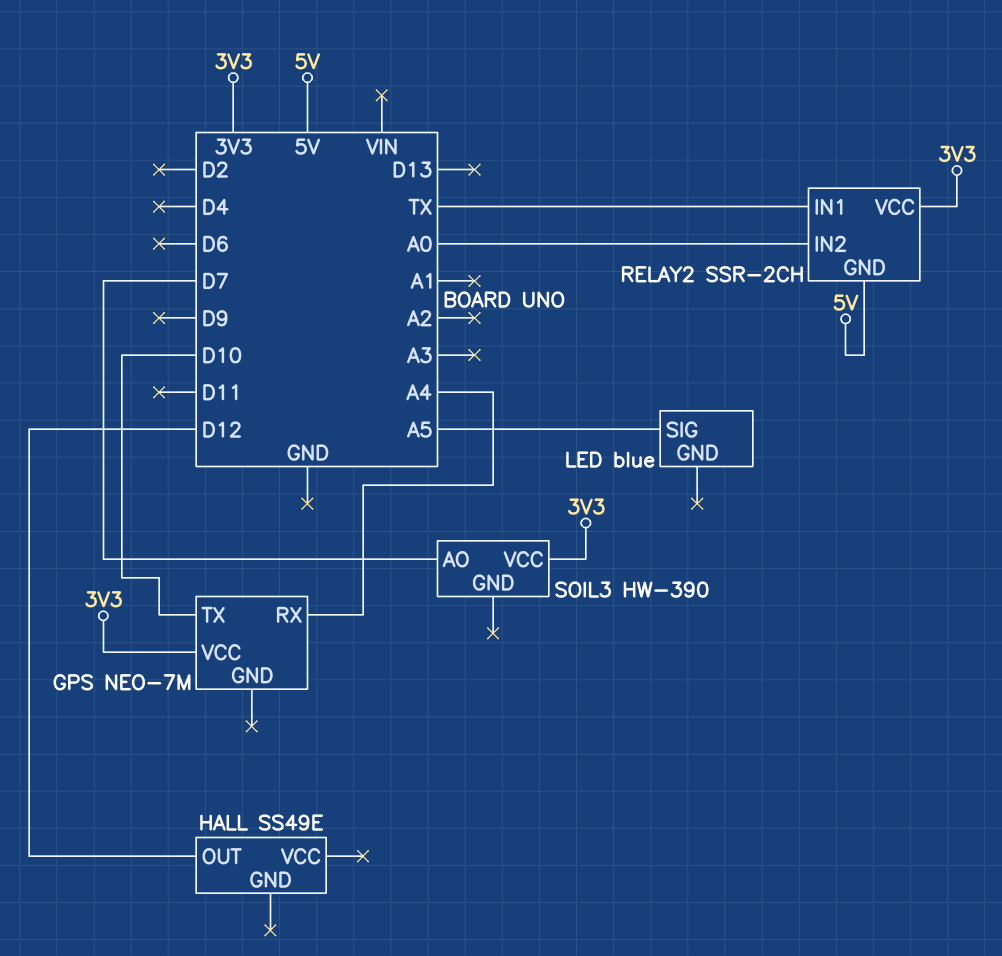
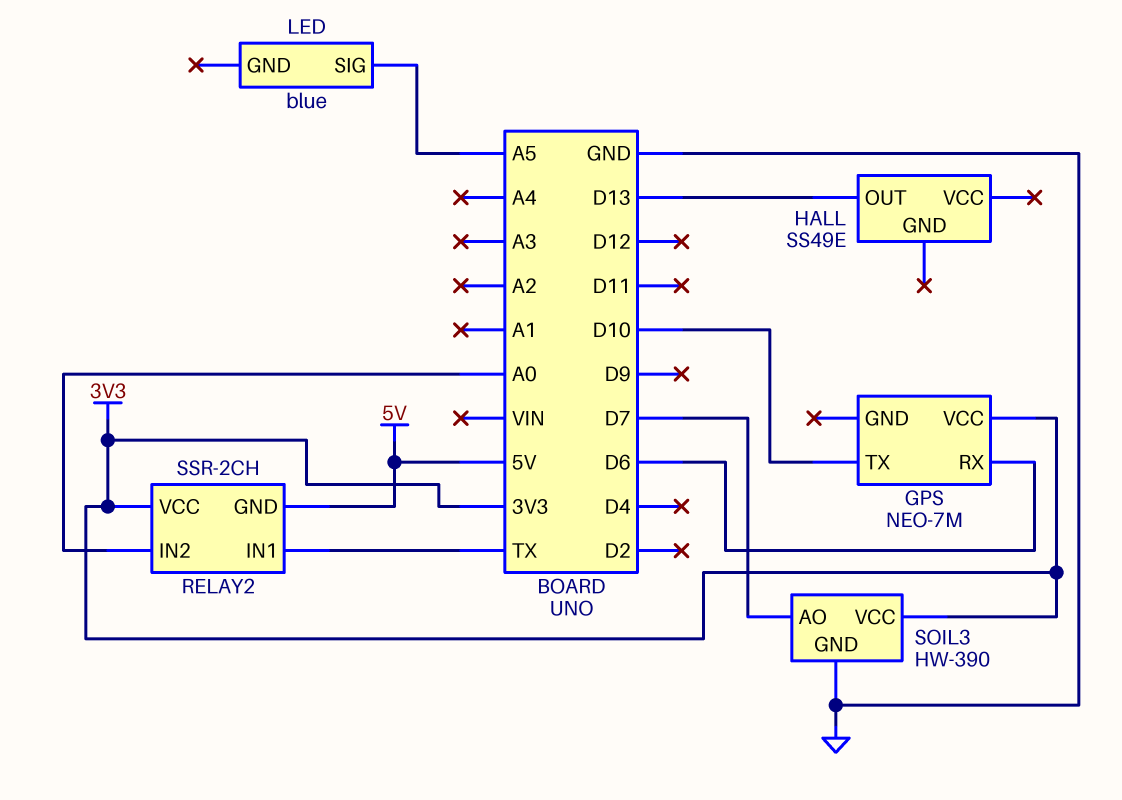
GPS pin RX: A4 -> D6
HALL pin OUT: D12 -> D13
SOIL3 pin GND: none -> GND

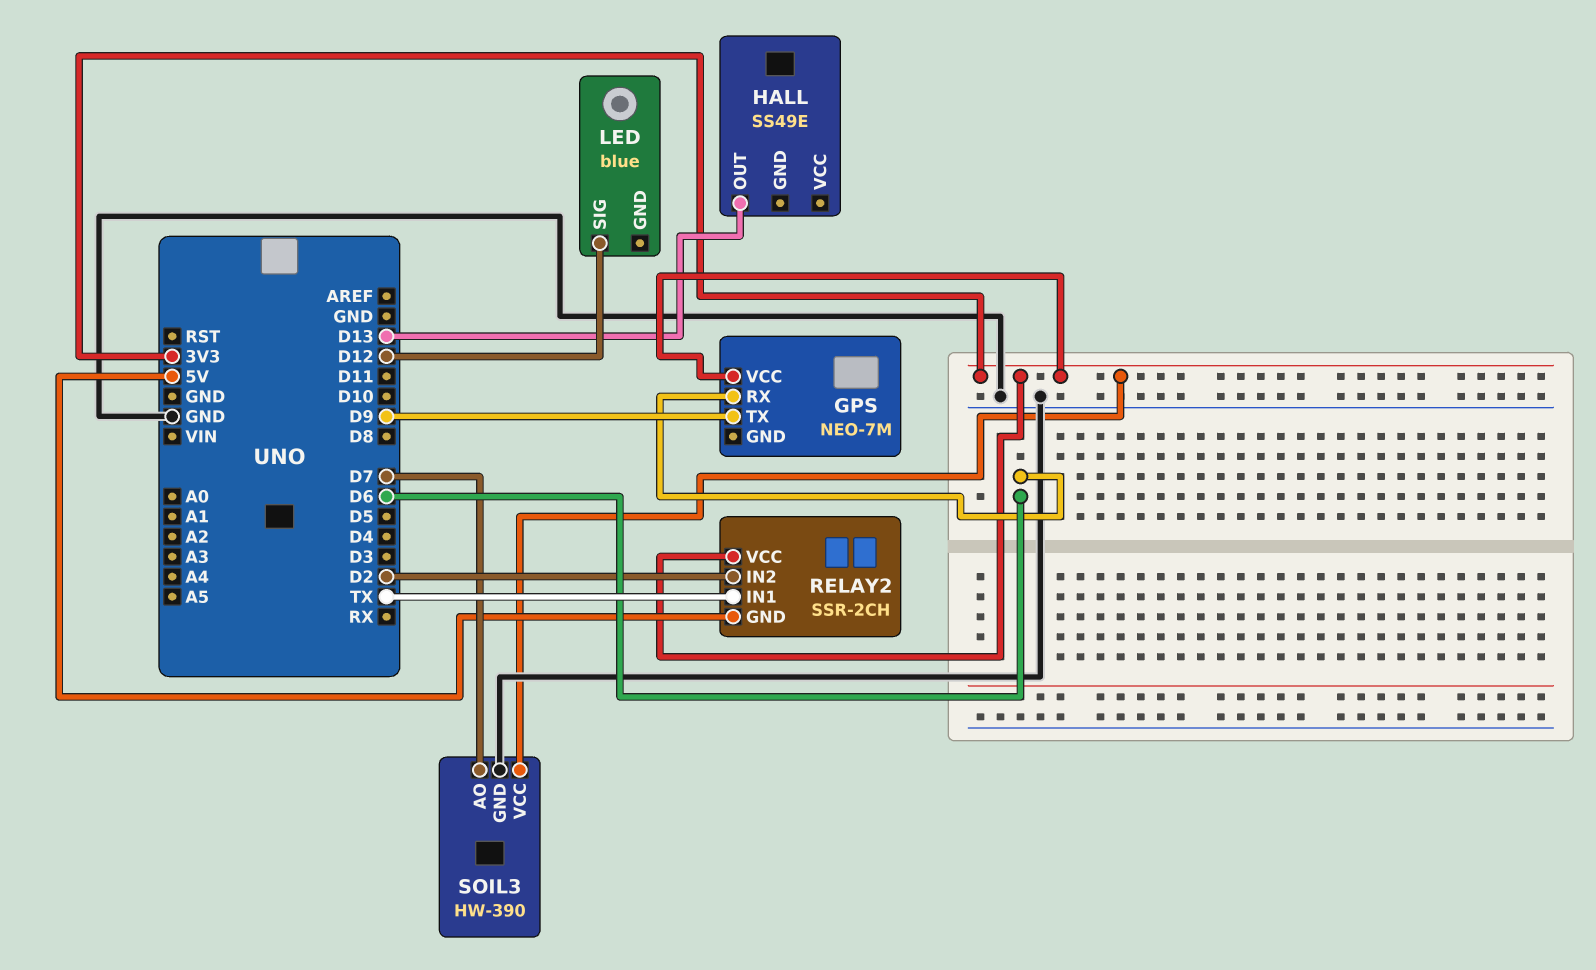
GPS pin TX: D10 -> D9
LED pin SIG: A5 -> D12
RELAY2 pin IN2: A0 -> D2

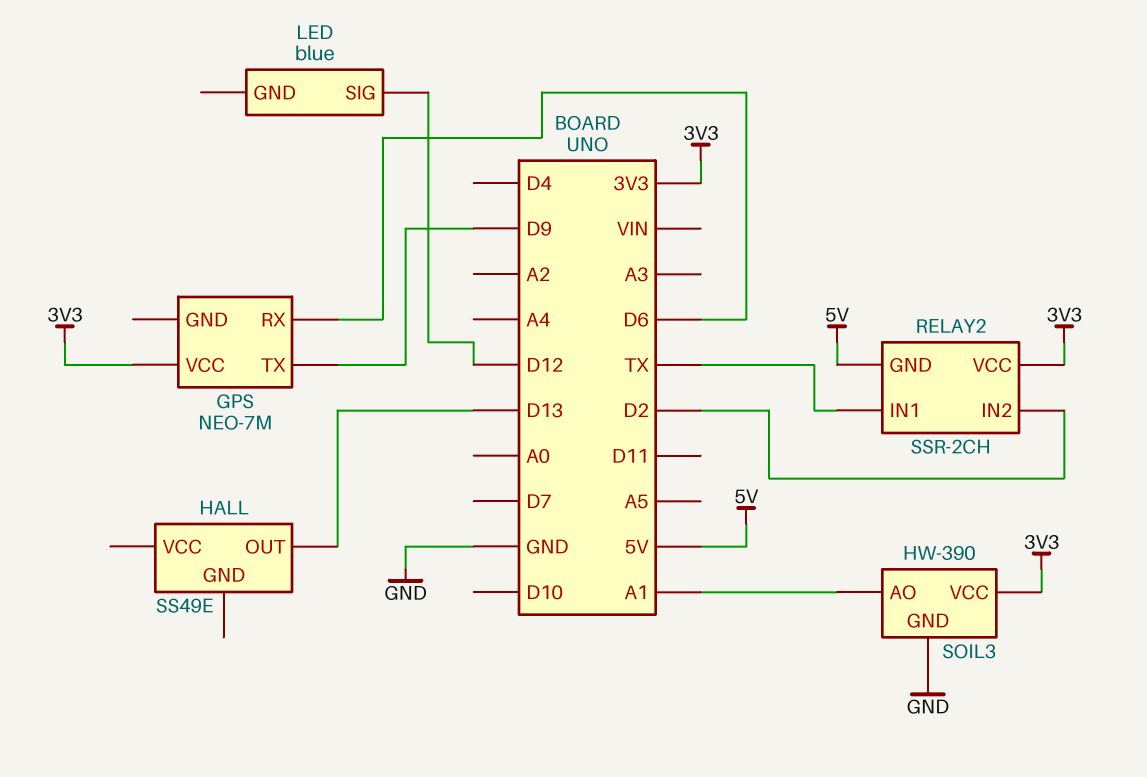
SOIL3 pin AO: D7 -> A1

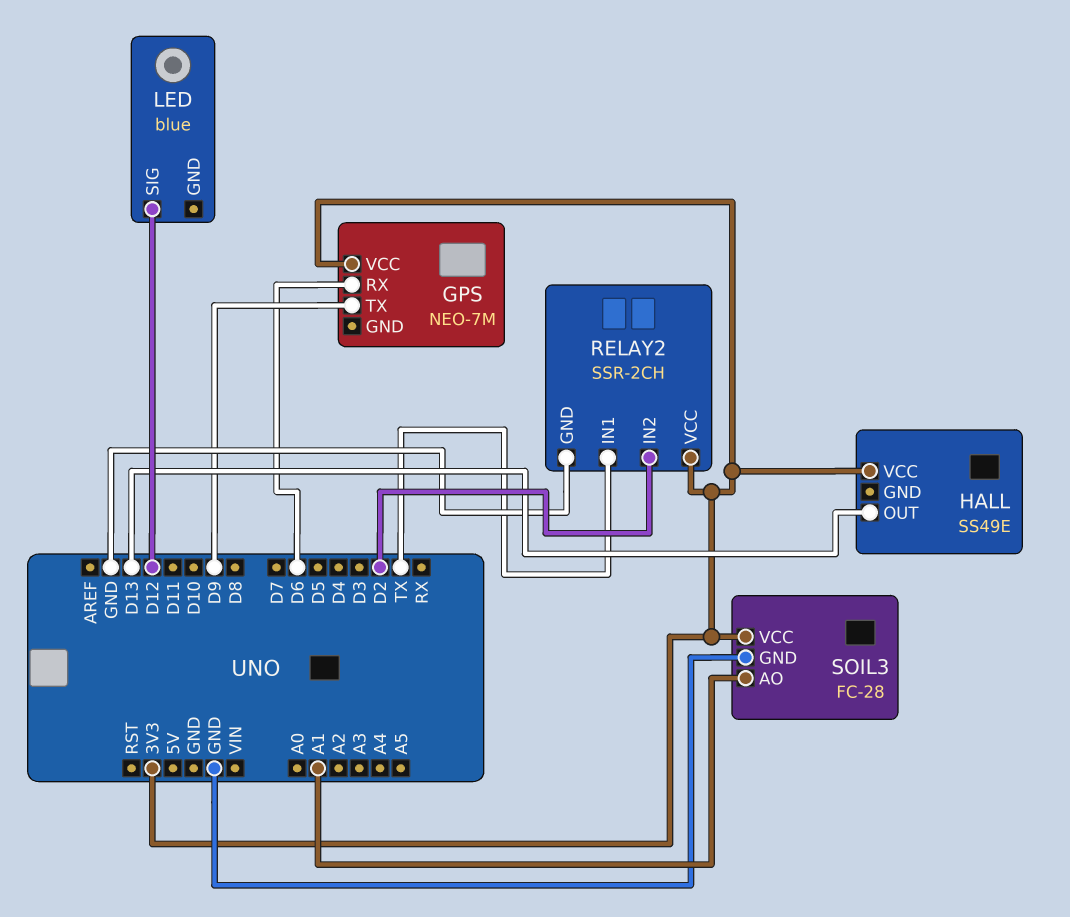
HALL pin VCC: none -> 3V3
RELAY2 pin GND: 5V -> GND
SOIL3: HW-390 -> FC-28

